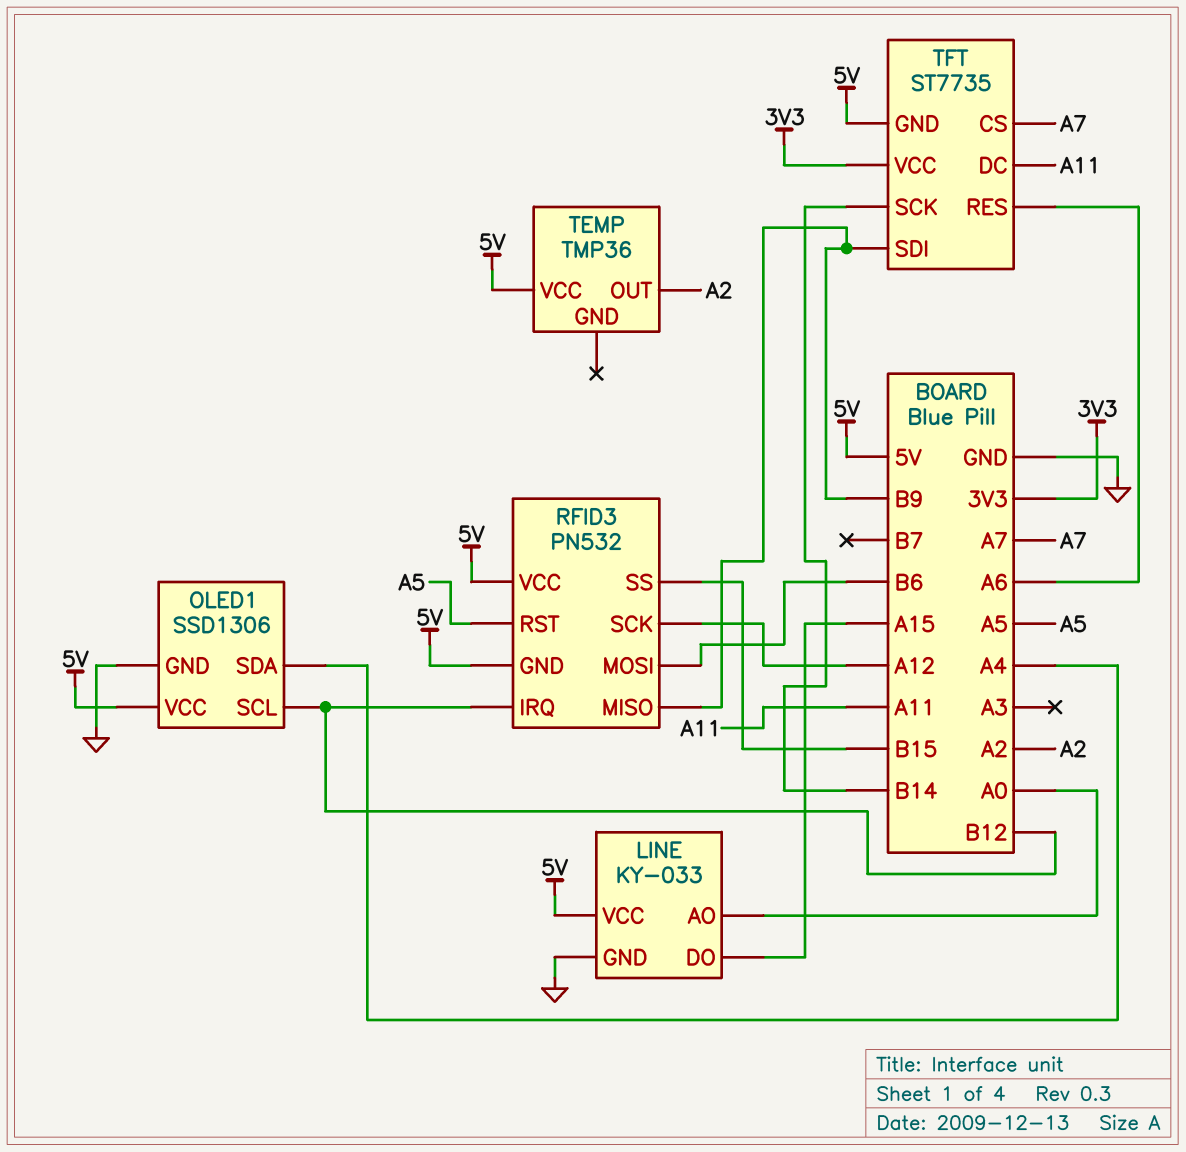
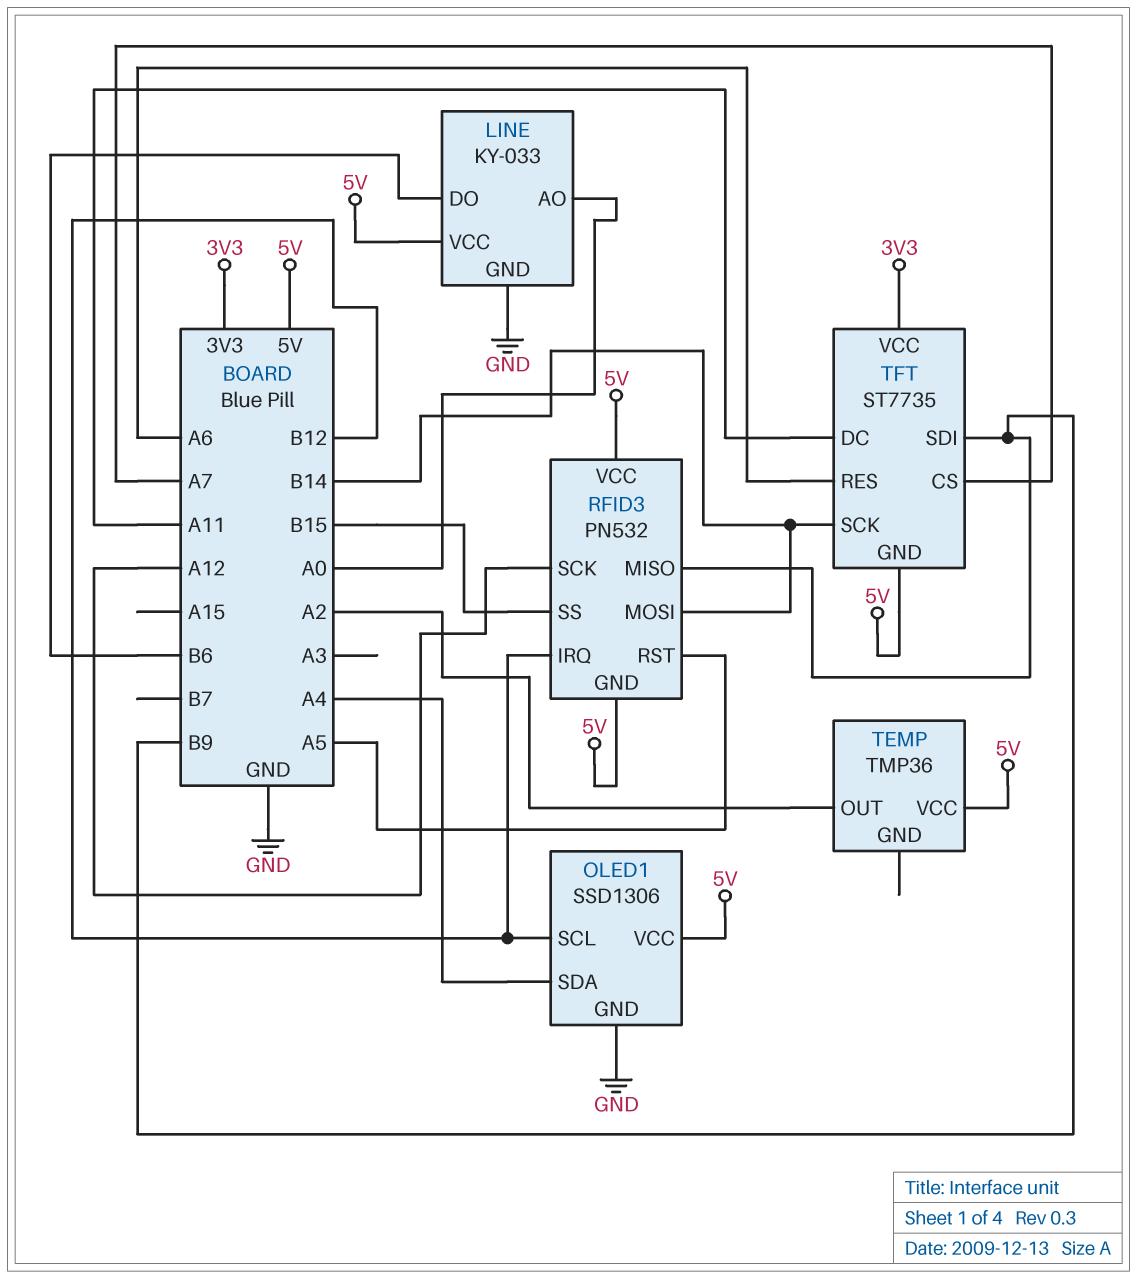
LINE pin DO: A15 -> B6
RFID3 pin MOSI: B6 -> B14

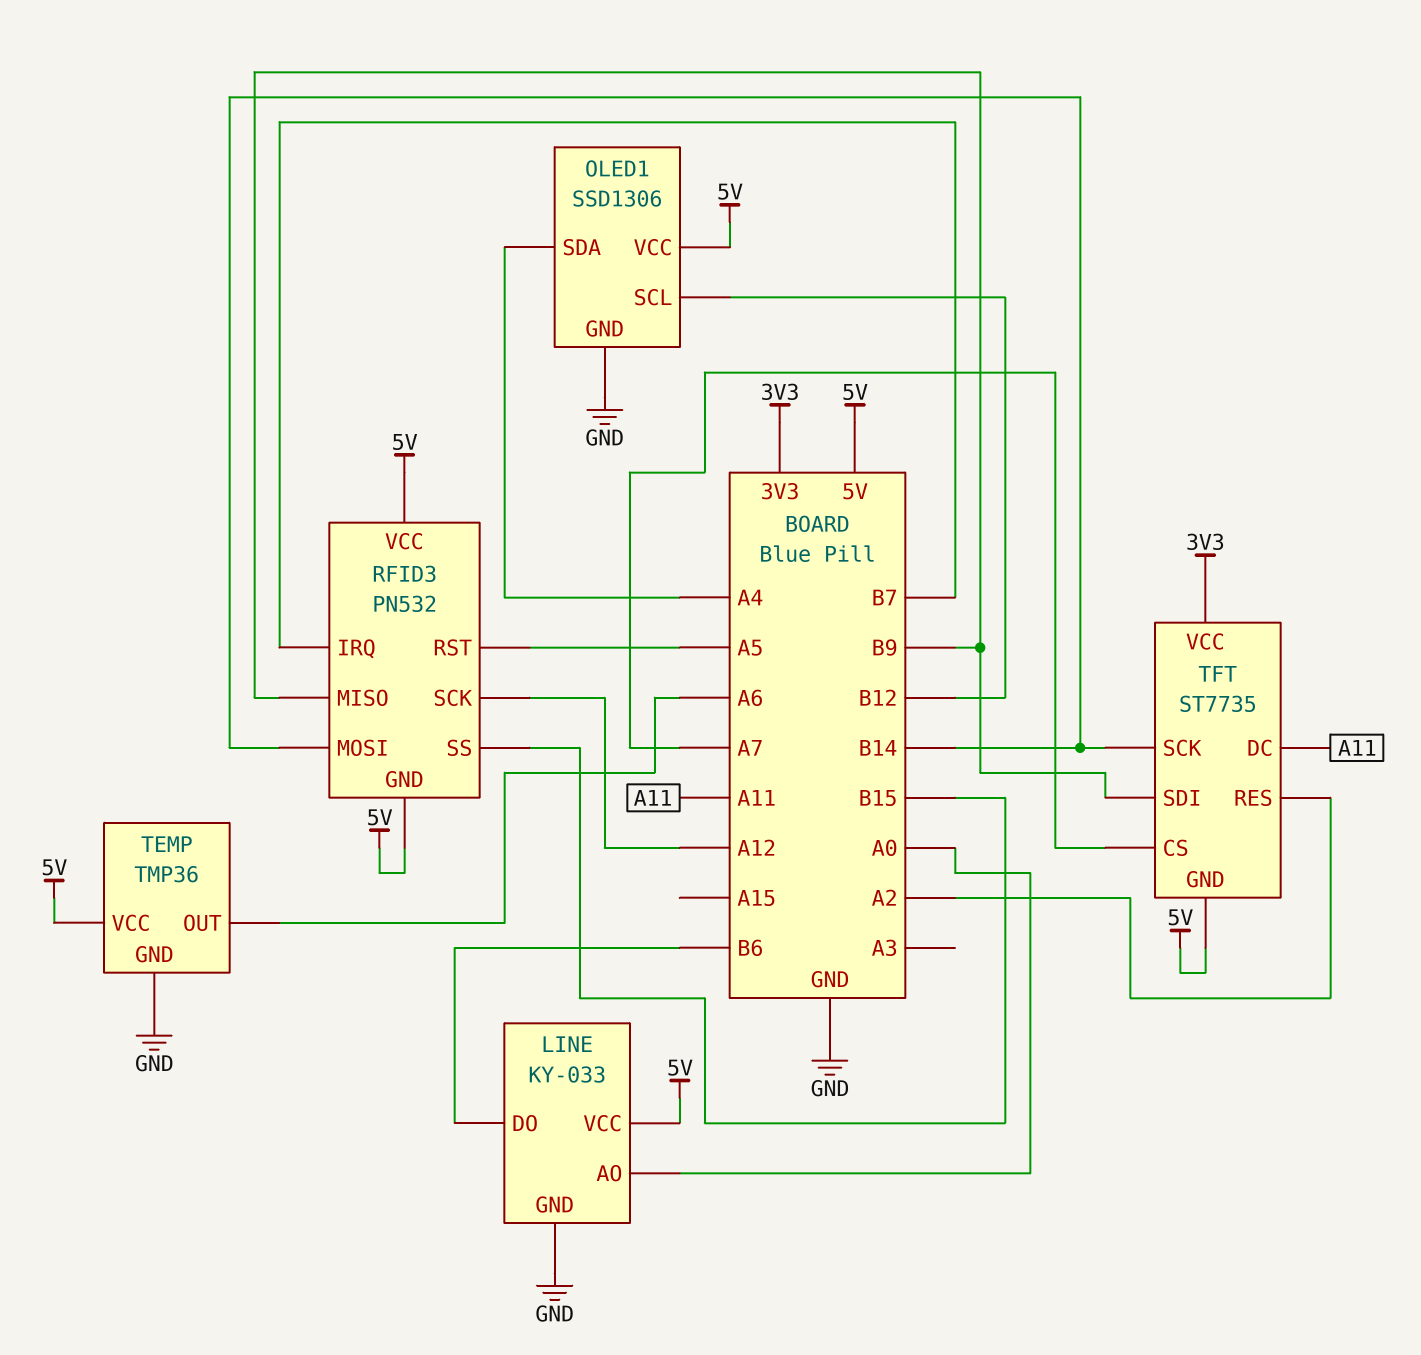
RFID3 pin IRQ: B12 -> B7
TEMP pin GND: none -> GND
TEMP pin OUT: A2 -> A6
TFT pin RES: A6 -> A2

